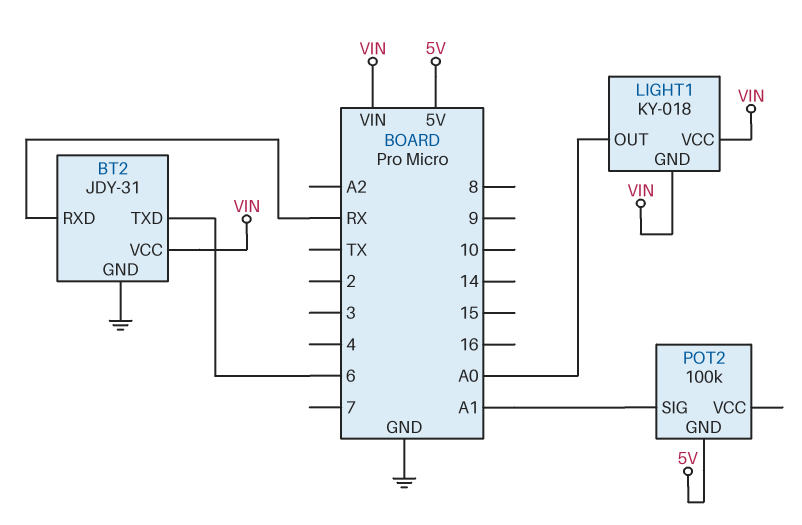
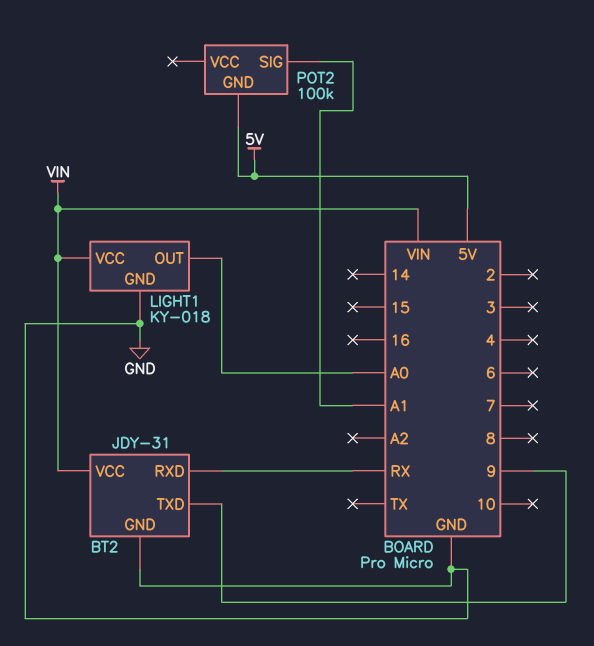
BT2 pin TXD: 6 -> 9
LIGHT1 pin GND: VIN -> GND

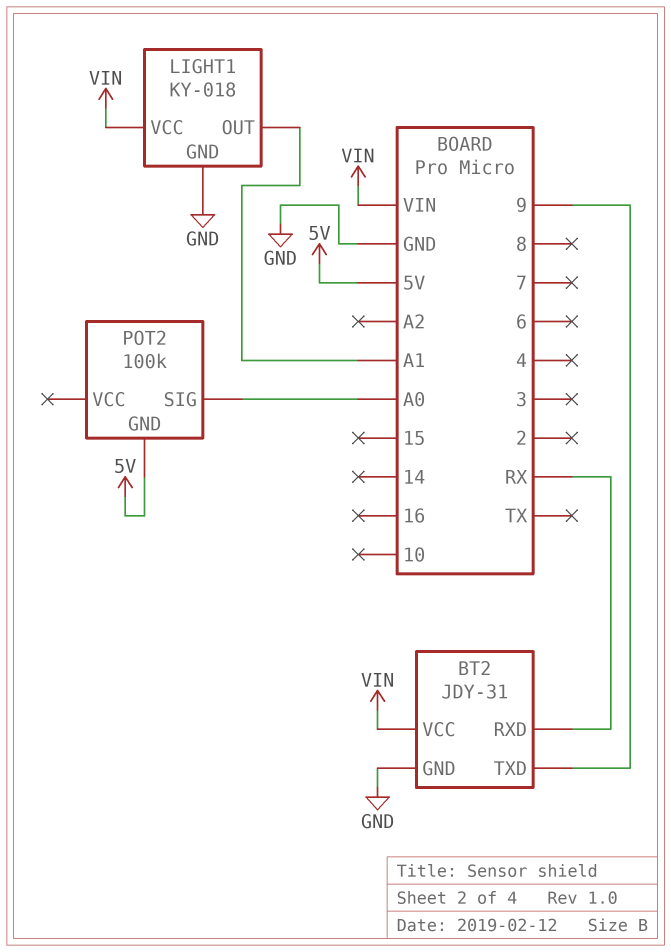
LIGHT1 pin OUT: A0 -> A1
POT2 pin SIG: A1 -> A0

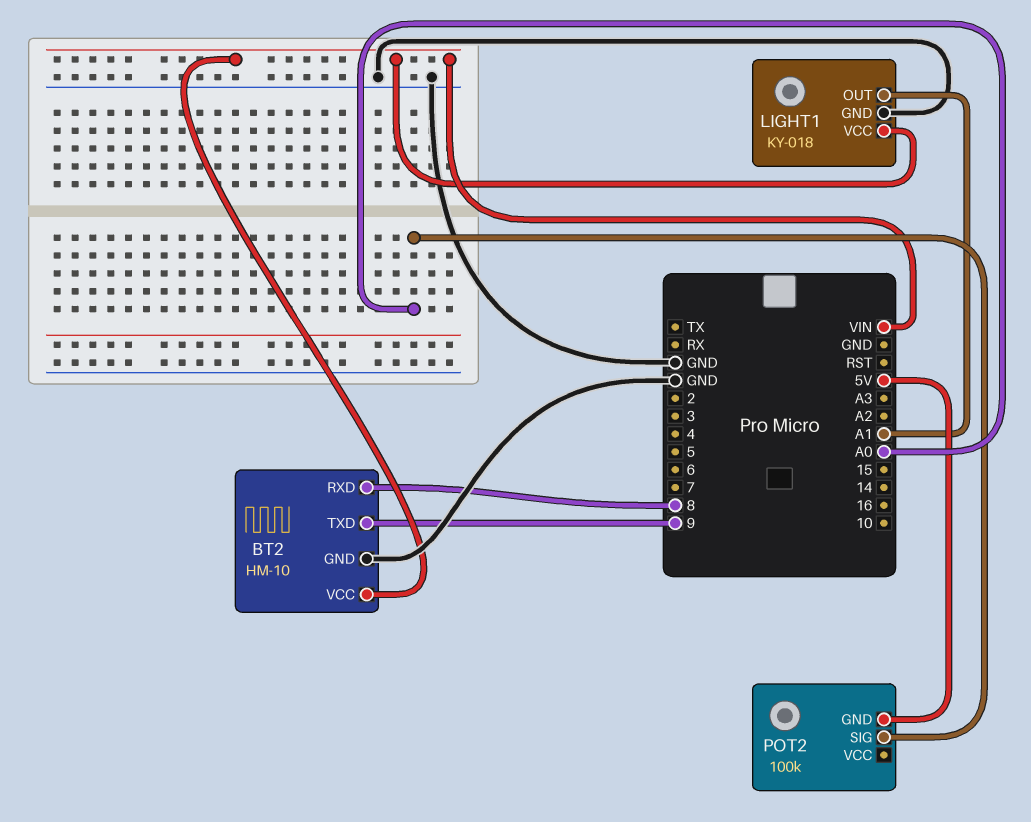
BT2: JDY-31 -> HM-10
BT2 pin RXD: RX -> 8

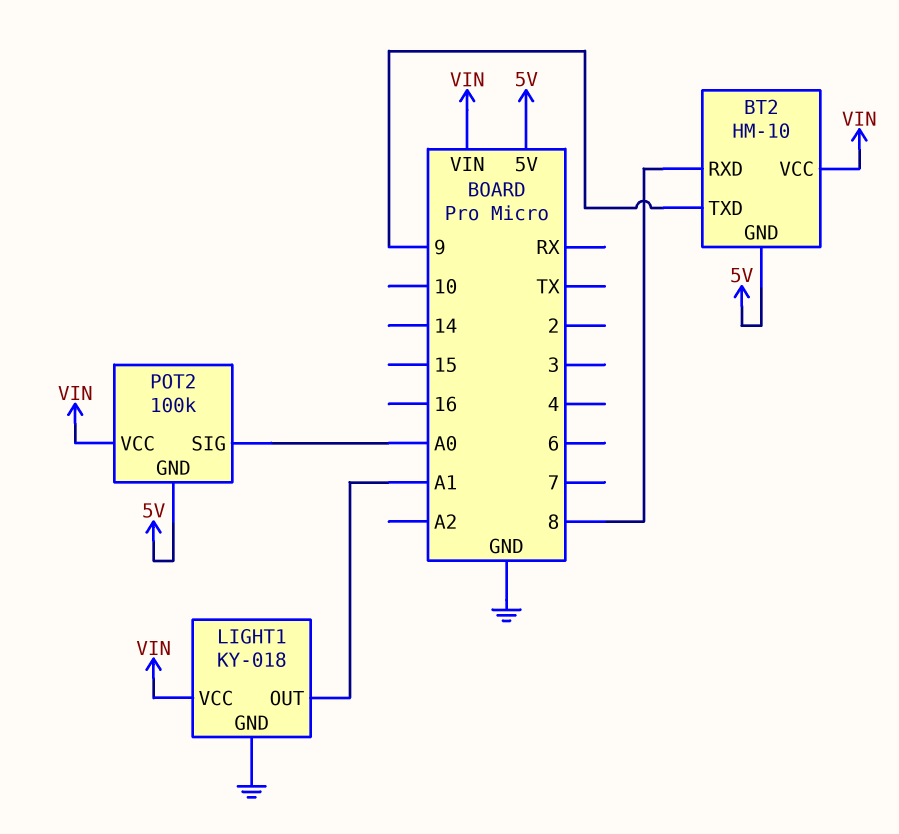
BT2 pin GND: GND -> 5V
POT2 pin VCC: none -> VIN

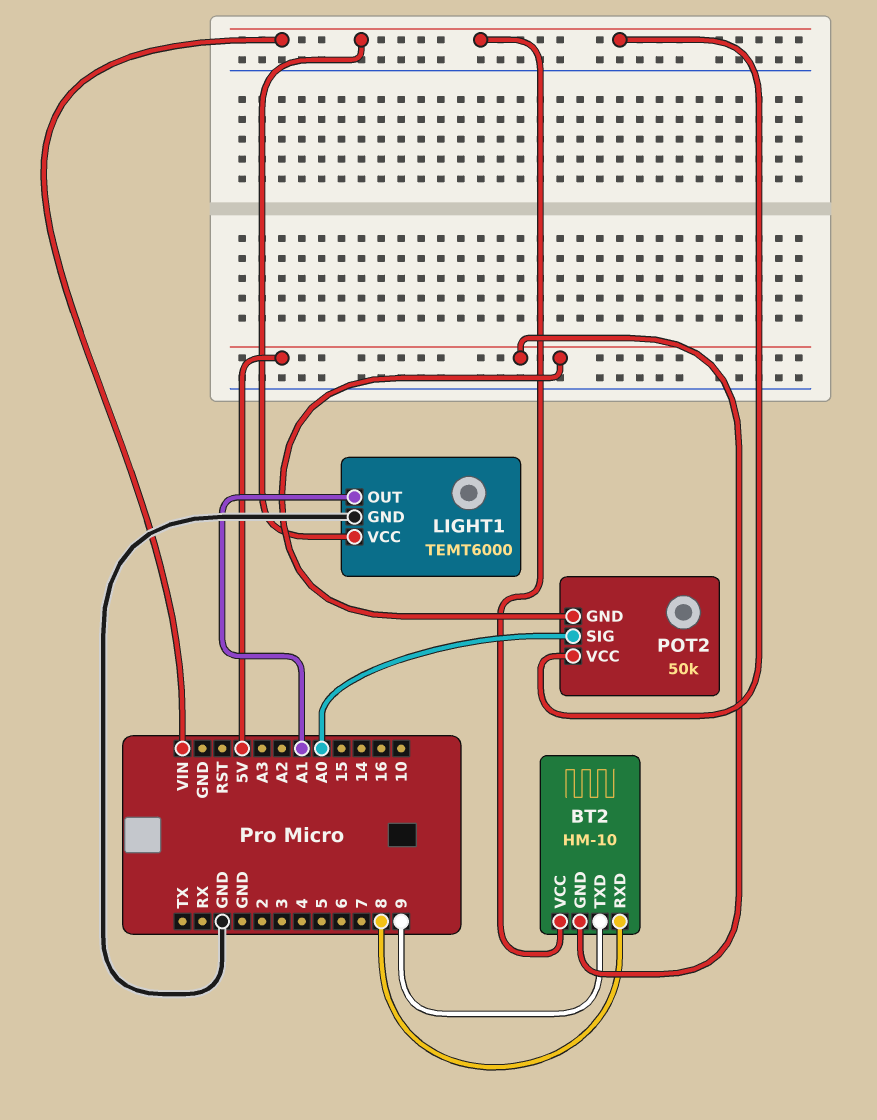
LIGHT1: KY-018 -> TEMT6000
POT2: 100k -> 50k

